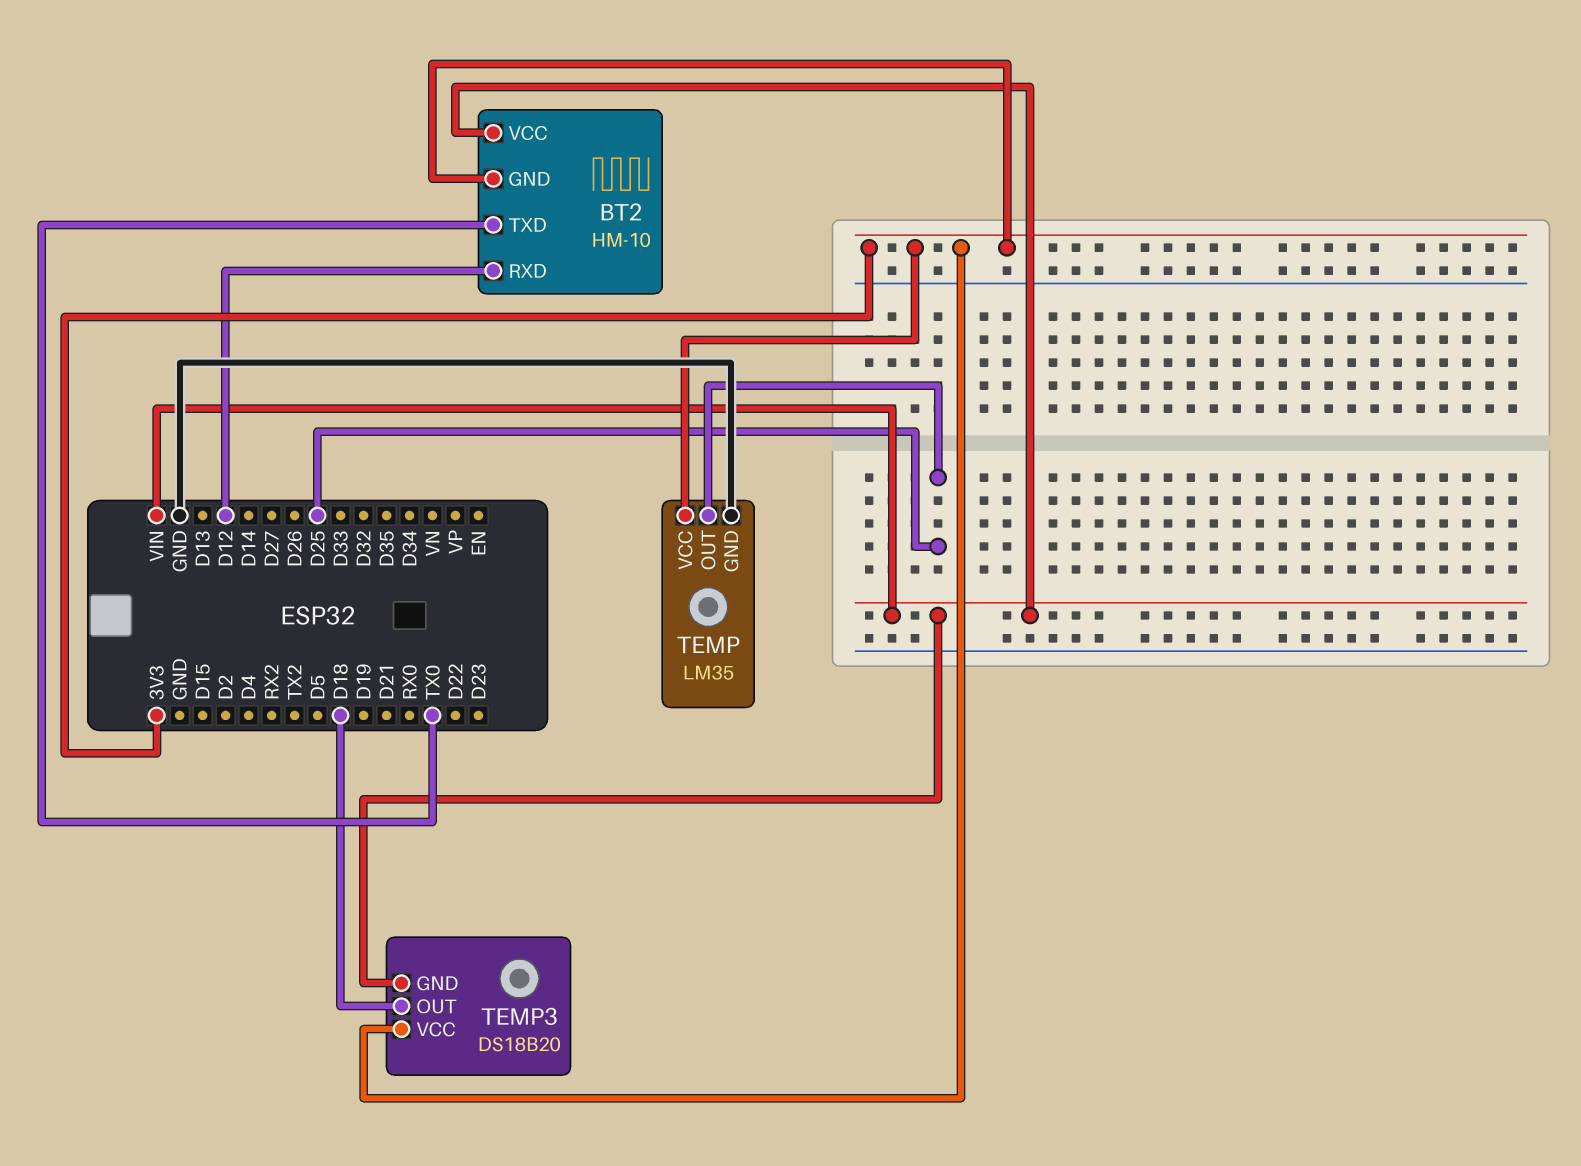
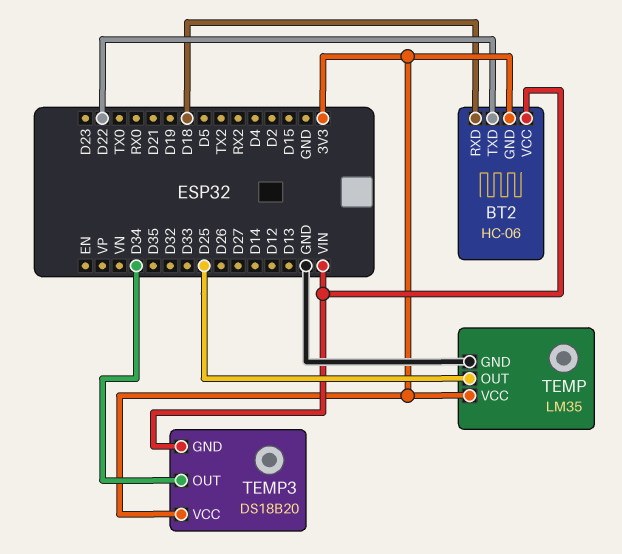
BT2: HM-10 -> HC-06
BT2 pin RXD: D12 -> D18
BT2 pin TXD: TX0 -> D22
TEMP3 pin OUT: D18 -> D34

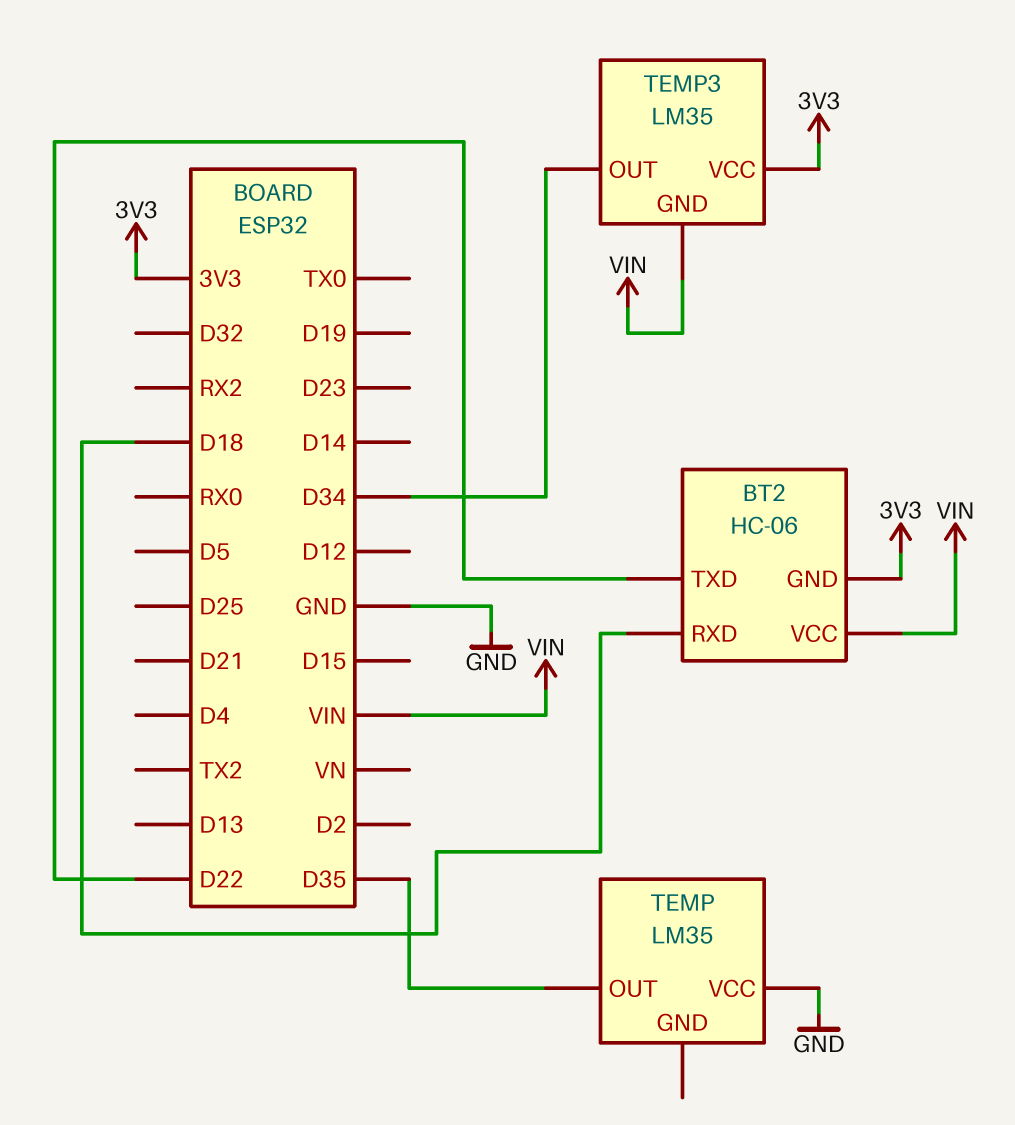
TEMP pin GND: GND -> none
TEMP pin OUT: D25 -> D35
TEMP pin VCC: 3V3 -> GND
TEMP3: DS18B20 -> LM35

